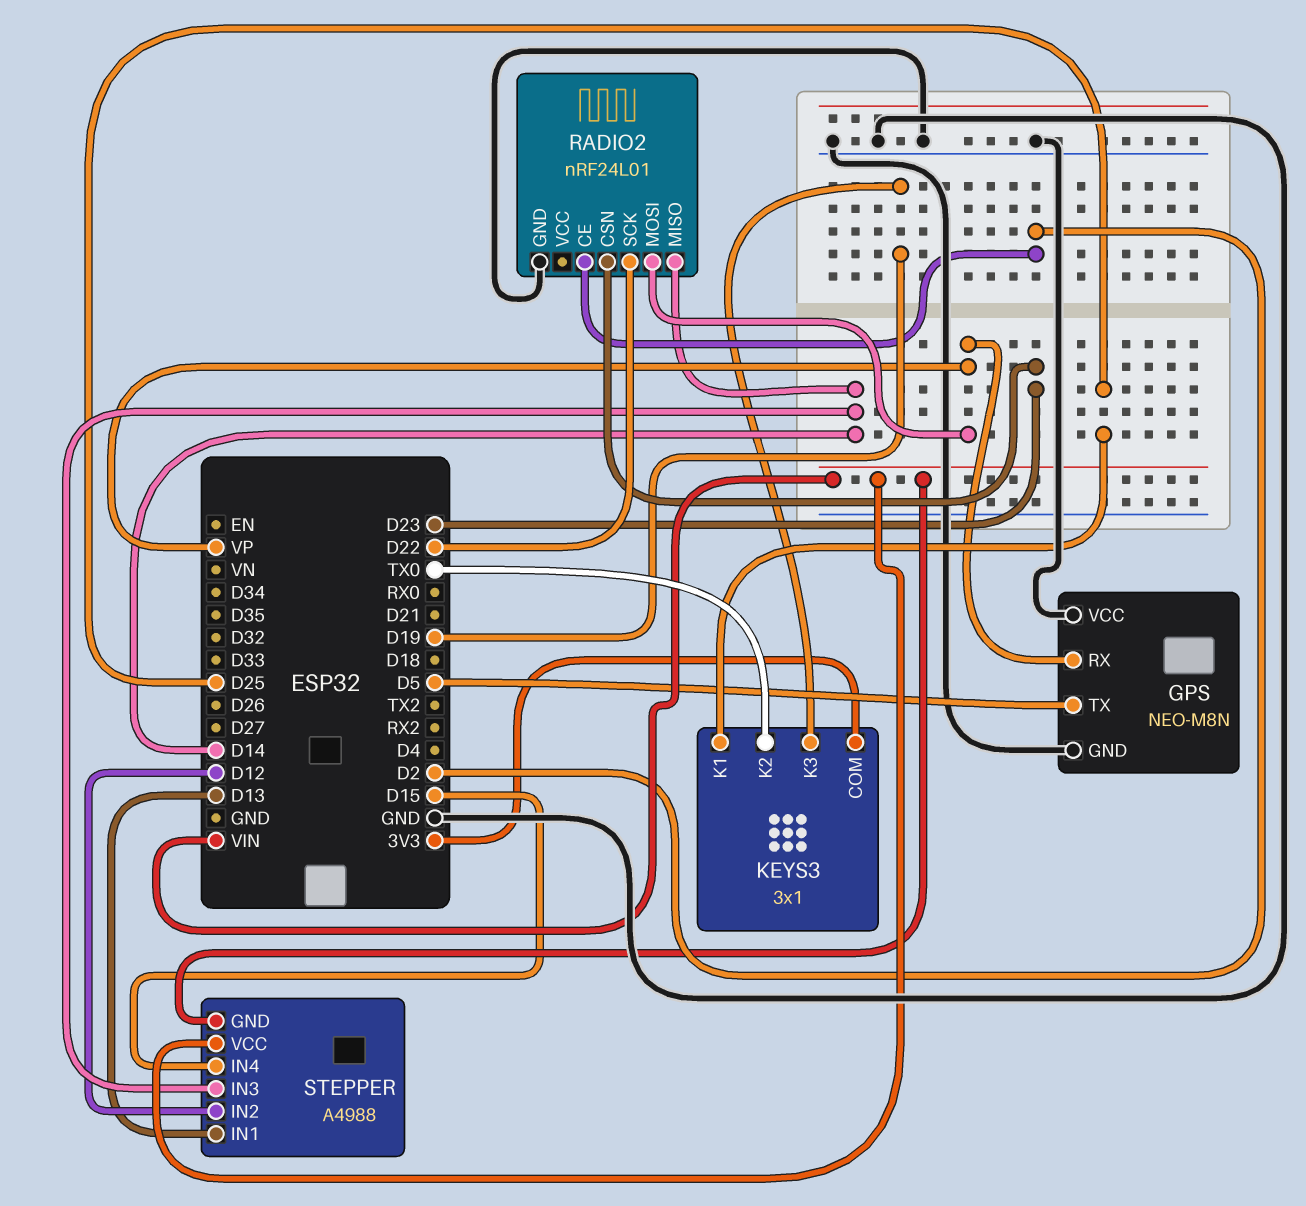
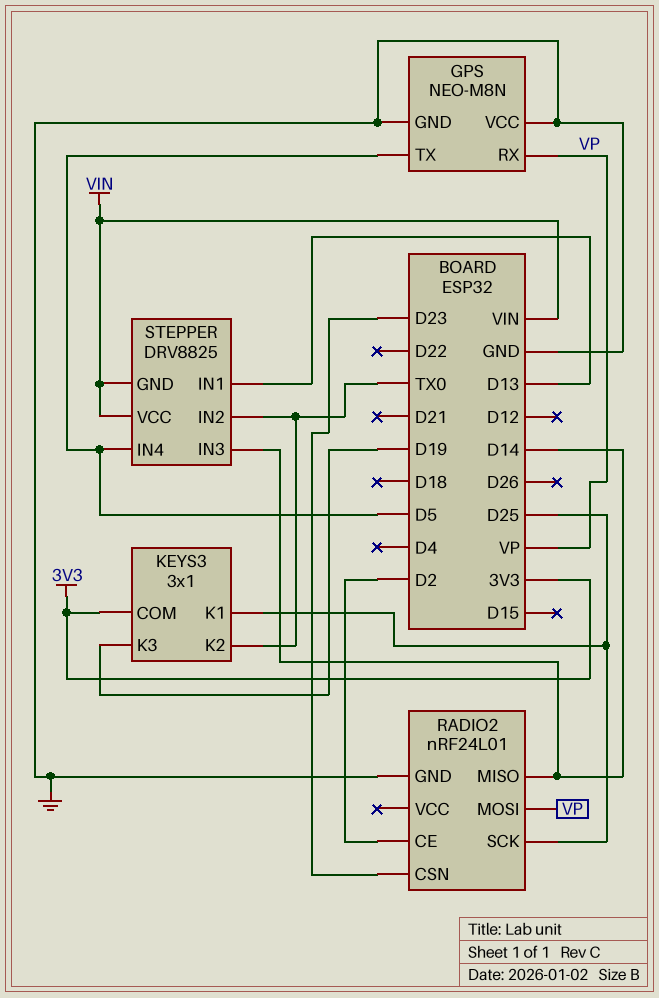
RADIO2 pin SCK: D22 -> D25
STEPPER: A4988 -> DRV8825
STEPPER pin IN2: D12 -> TX0
STEPPER pin IN4: D15 -> D5

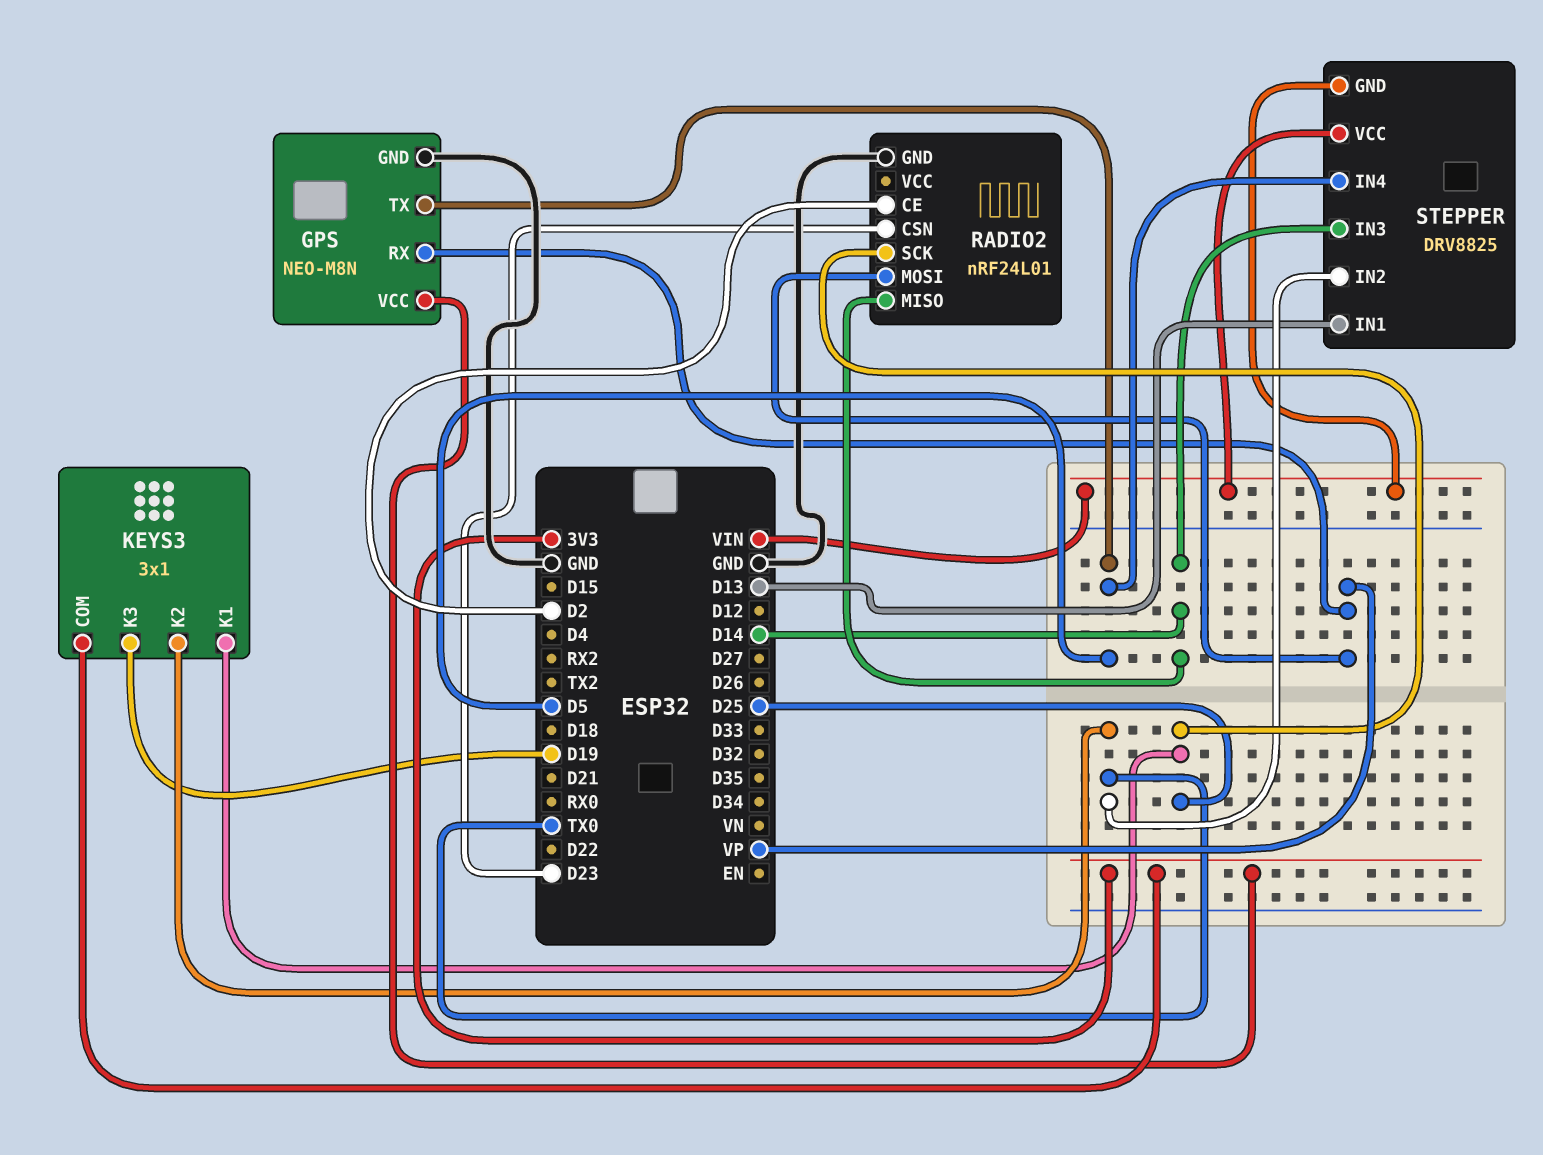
GPS pin VCC: GND -> 3V3

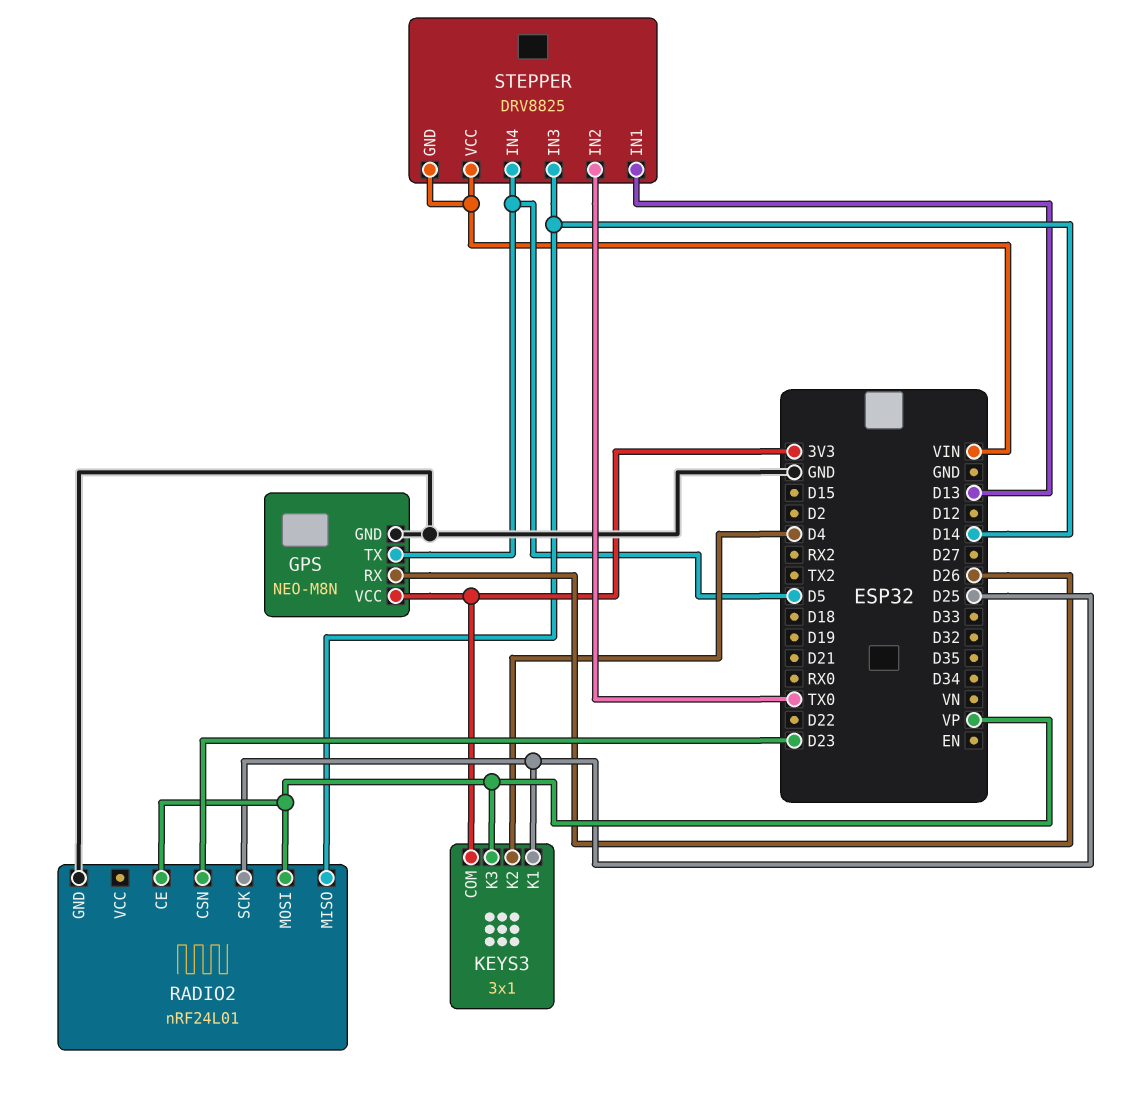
GPS pin RX: VP -> D26
KEYS3 pin K2: TX0 -> D4
KEYS3 pin K3: D19 -> VP
RADIO2 pin CE: D2 -> VP

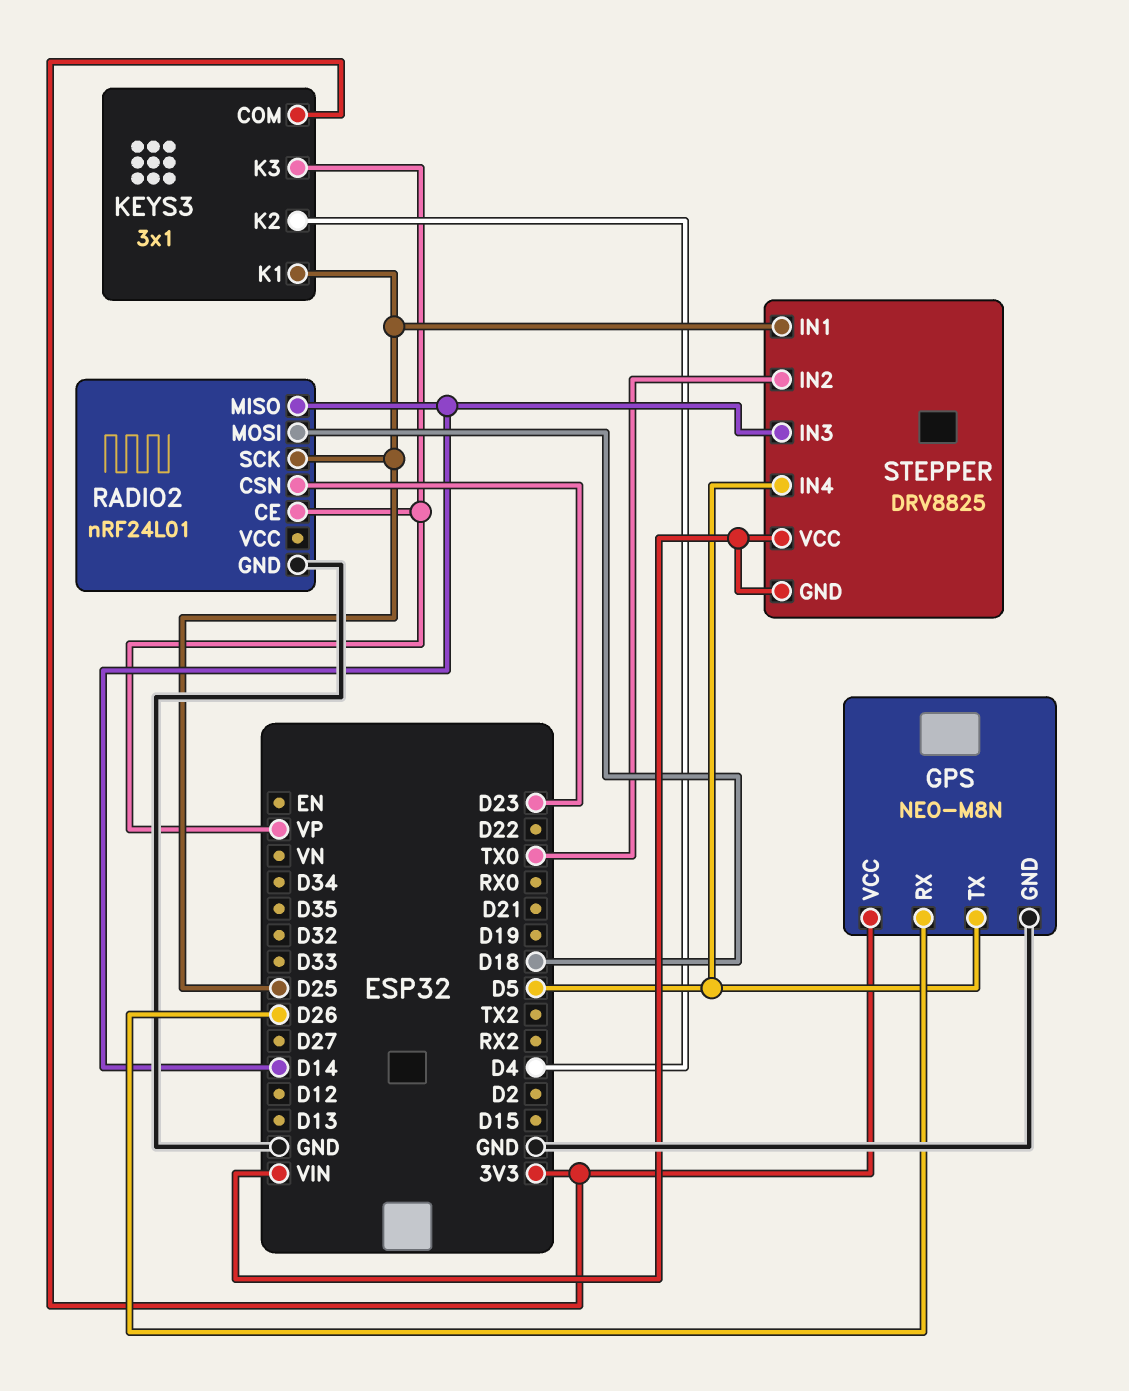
RADIO2 pin MOSI: VP -> D18
STEPPER pin IN1: D13 -> D25

